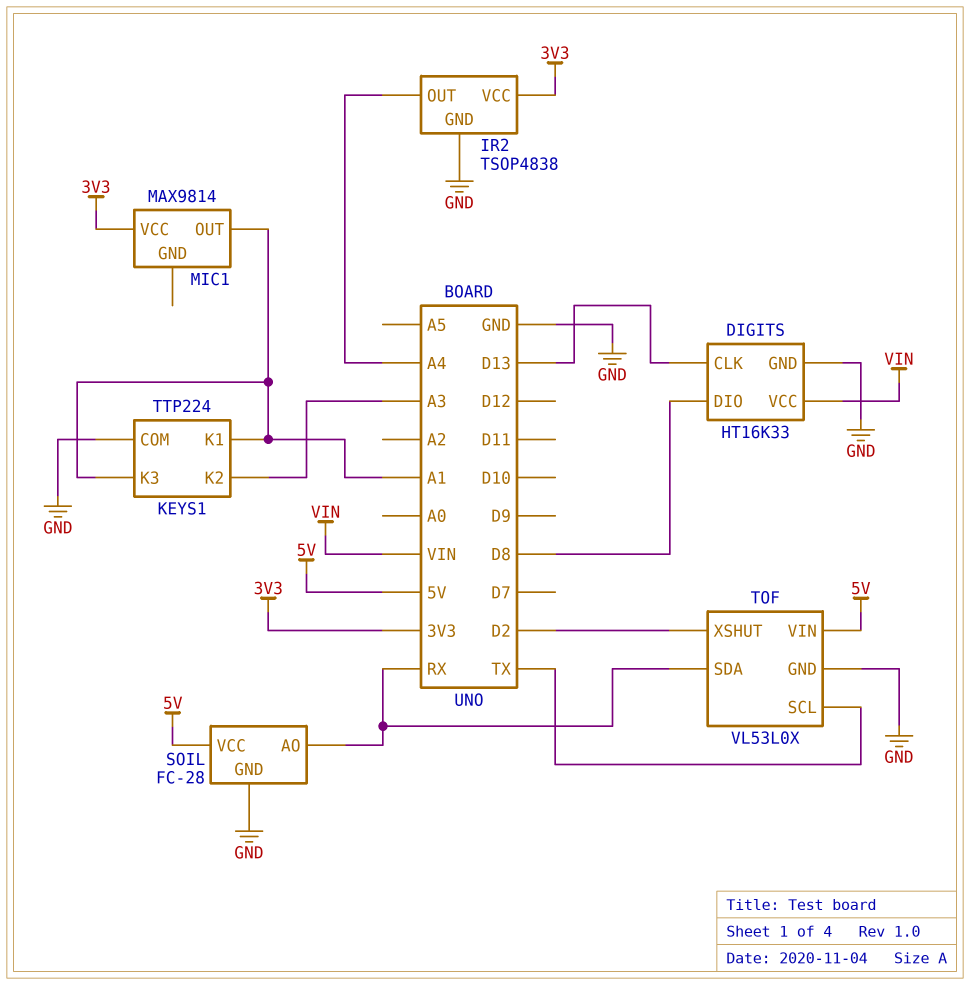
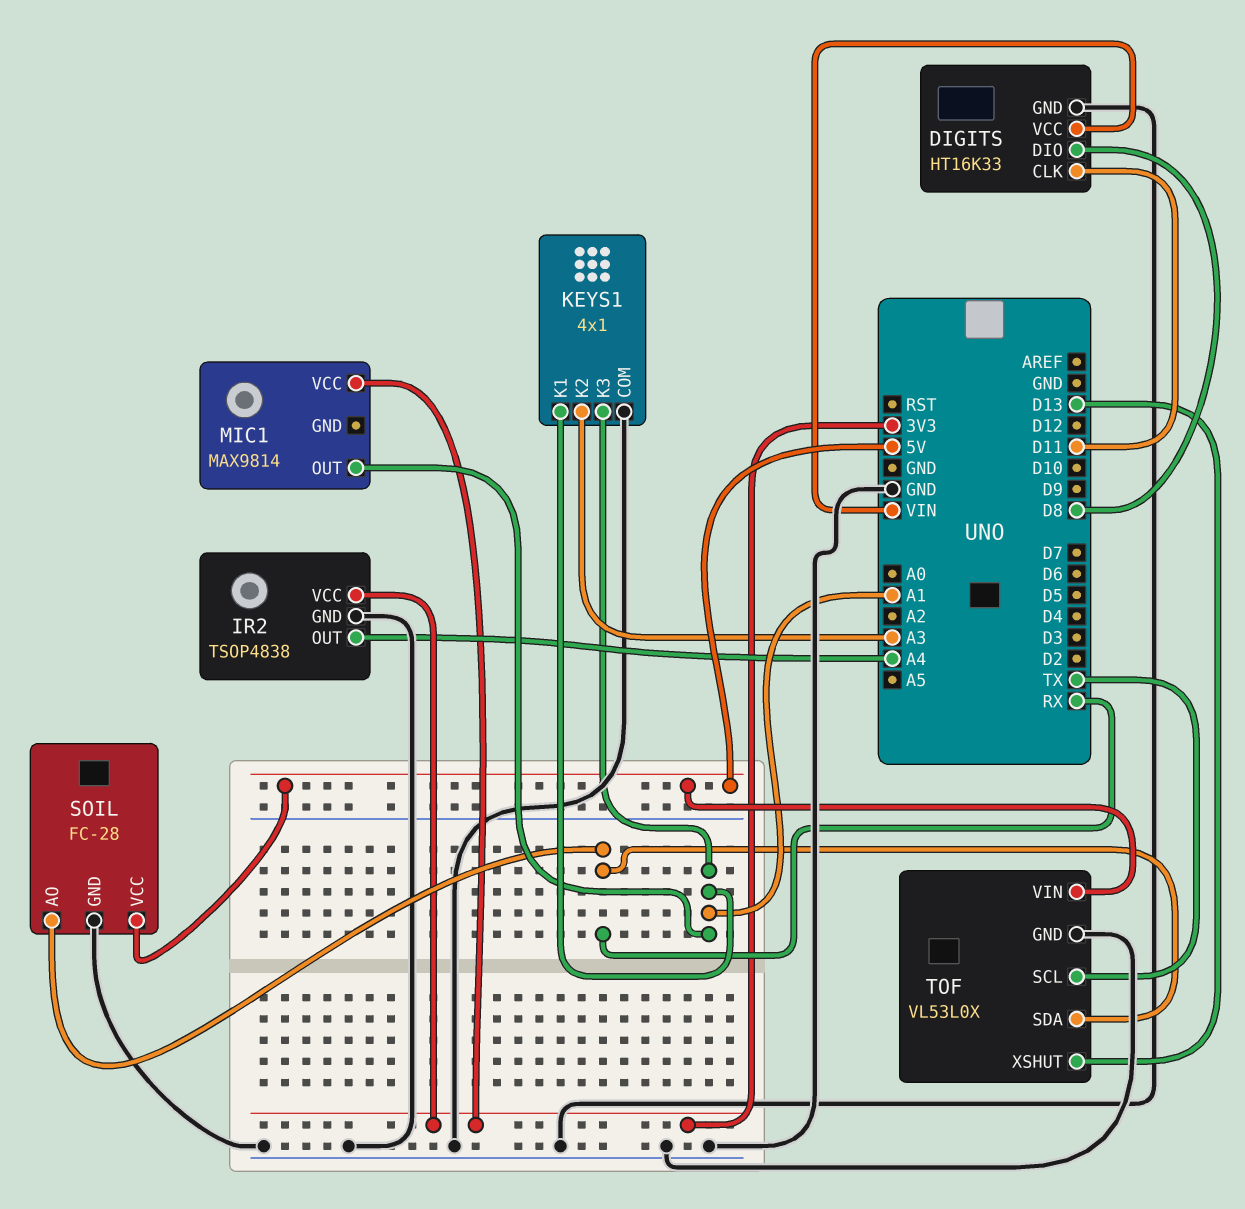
DIGITS pin CLK: D13 -> D11
KEYS1: TTP224 -> 4x1
TOF pin XSHUT: D2 -> D13

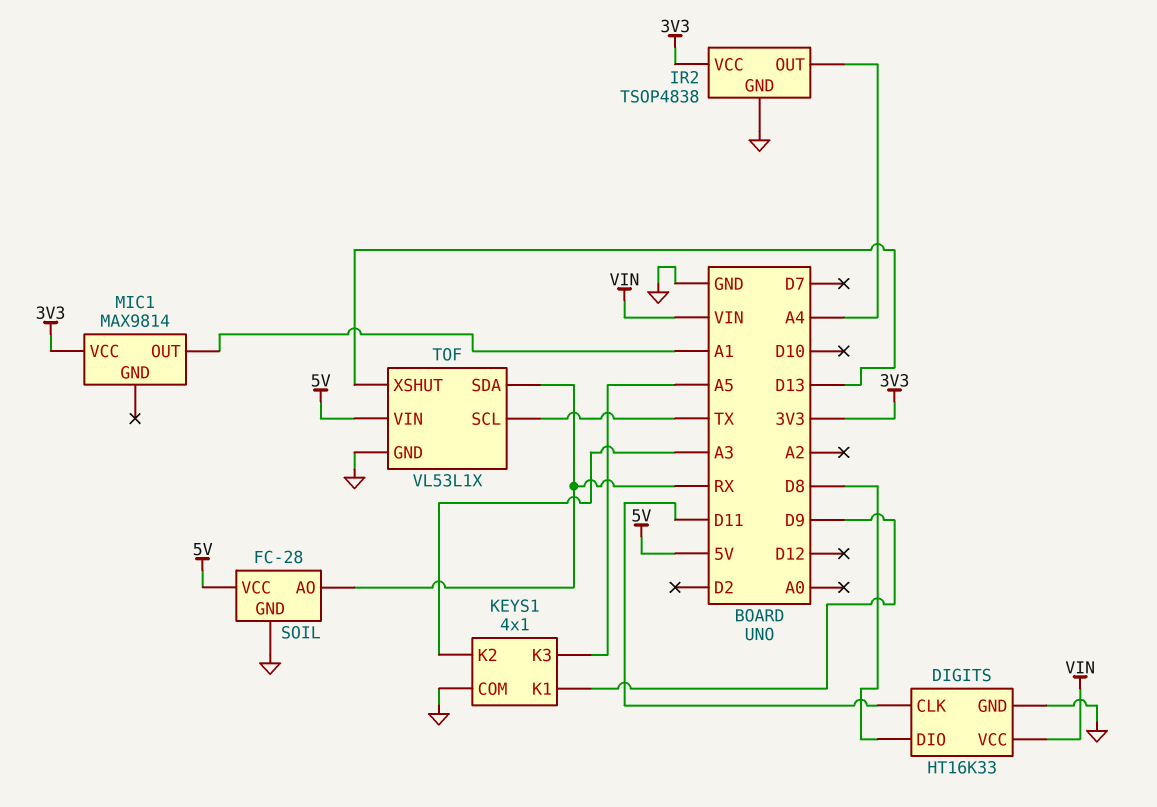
KEYS1 pin K1: A1 -> D9
KEYS1 pin K3: A1 -> A5
TOF: VL53L0X -> VL53L1X

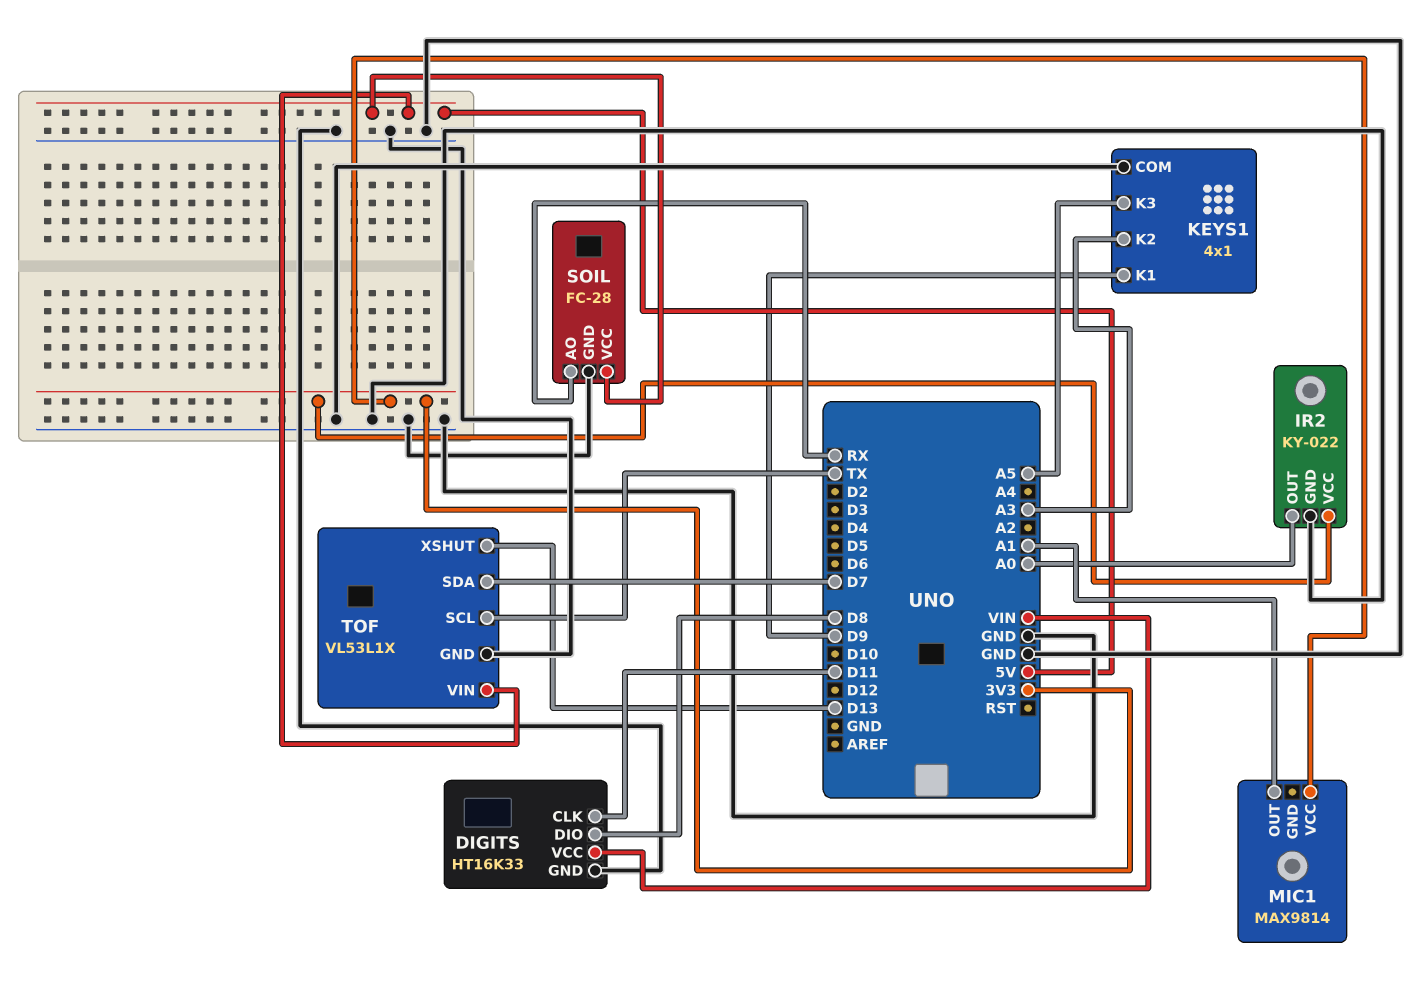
IR2: TSOP4838 -> KY-022
IR2 pin OUT: A4 -> A0
TOF pin SDA: RX -> D7

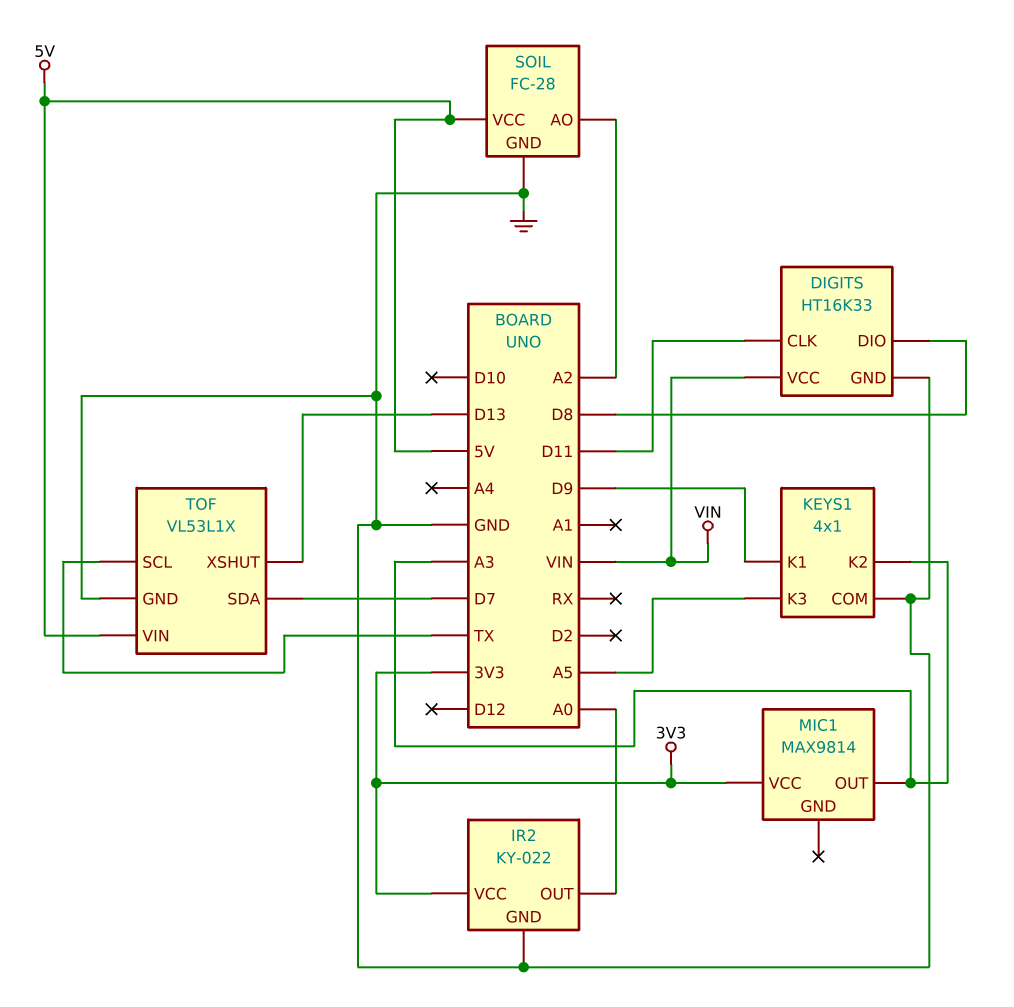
MIC1 pin OUT: A1 -> A3
SOIL pin AO: RX -> A2

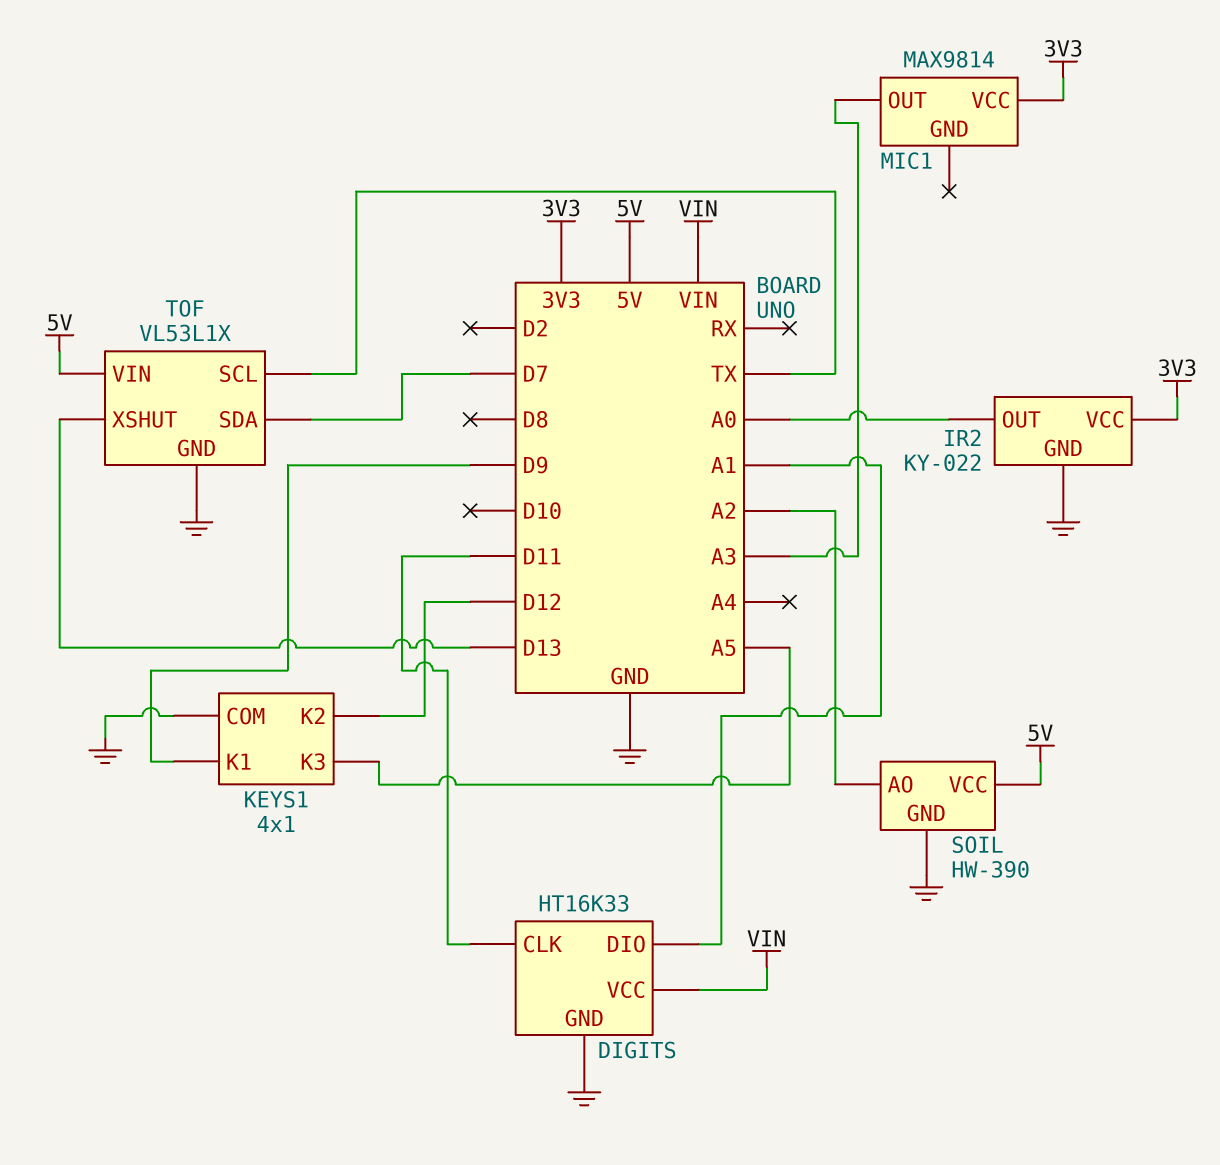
DIGITS pin DIO: D8 -> A1
KEYS1 pin K2: A3 -> D12
SOIL: FC-28 -> HW-390

